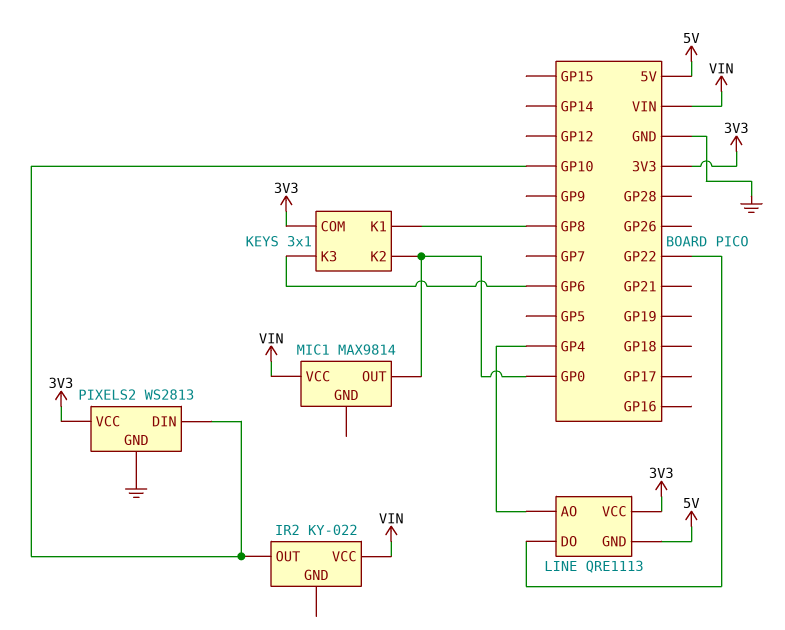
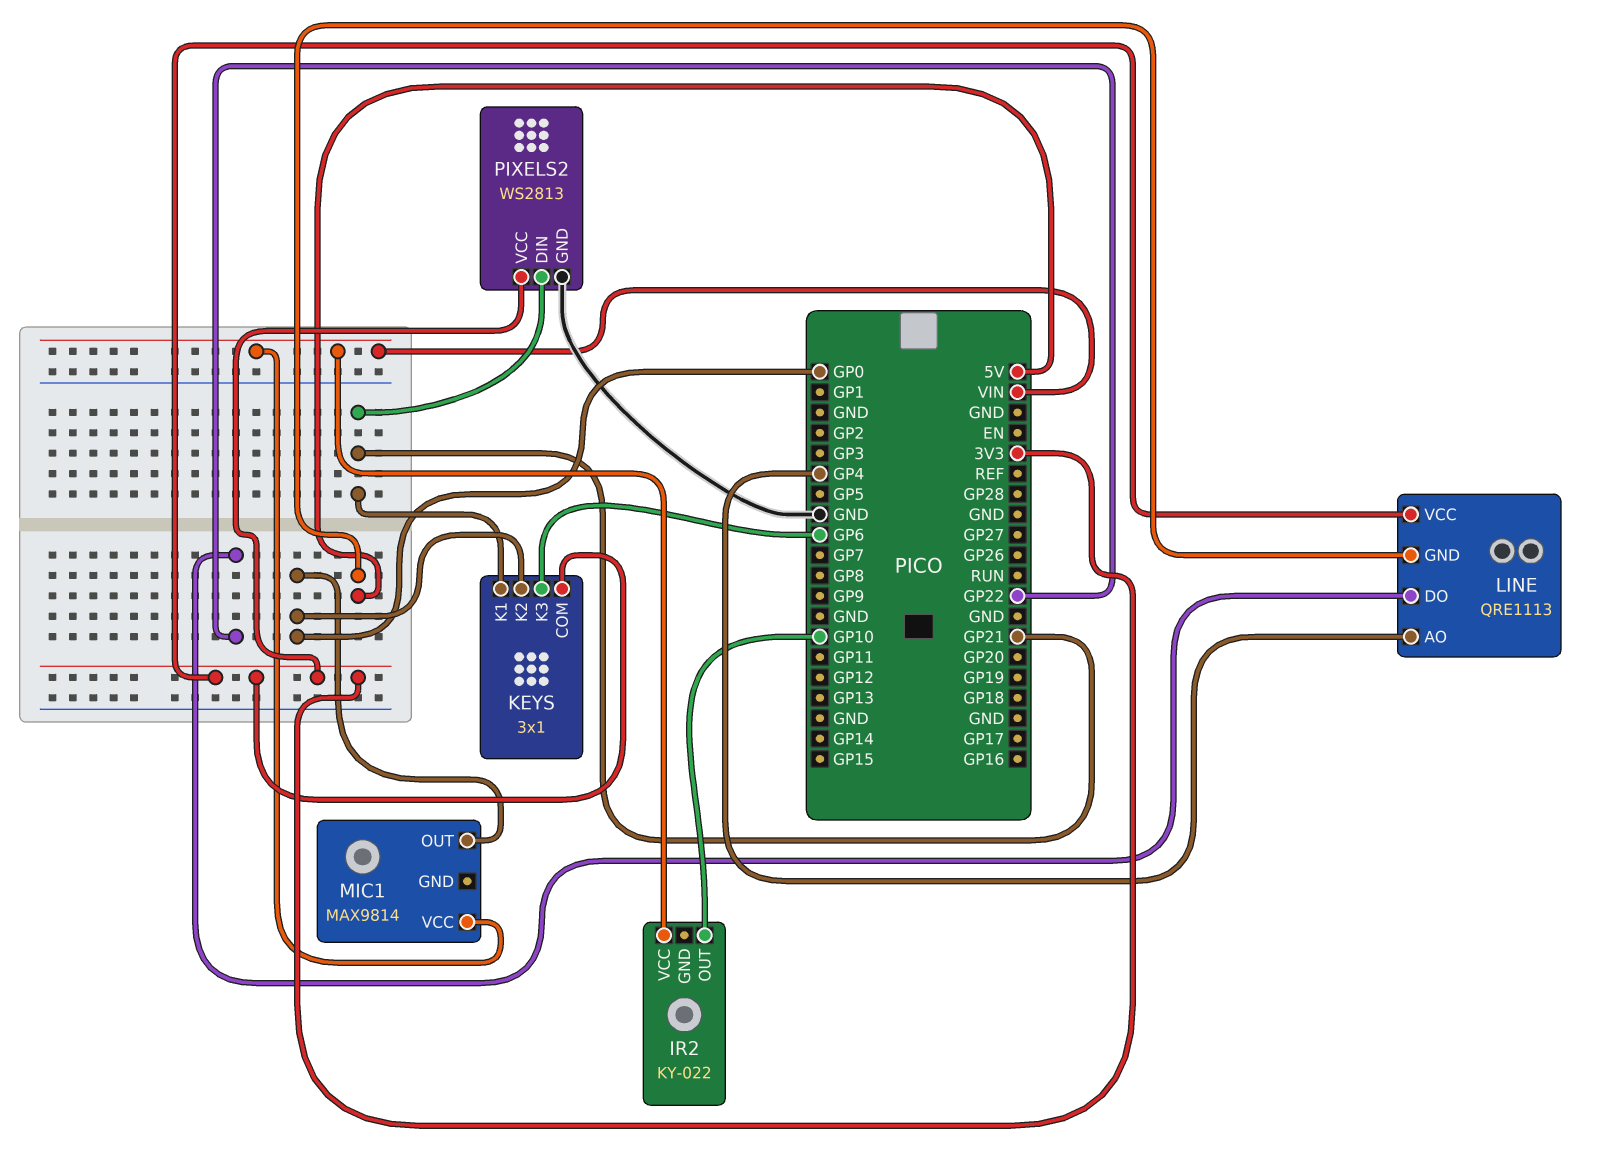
KEYS pin K1: GP8 -> GP21
PIXELS2 pin DIN: GP10 -> GP21

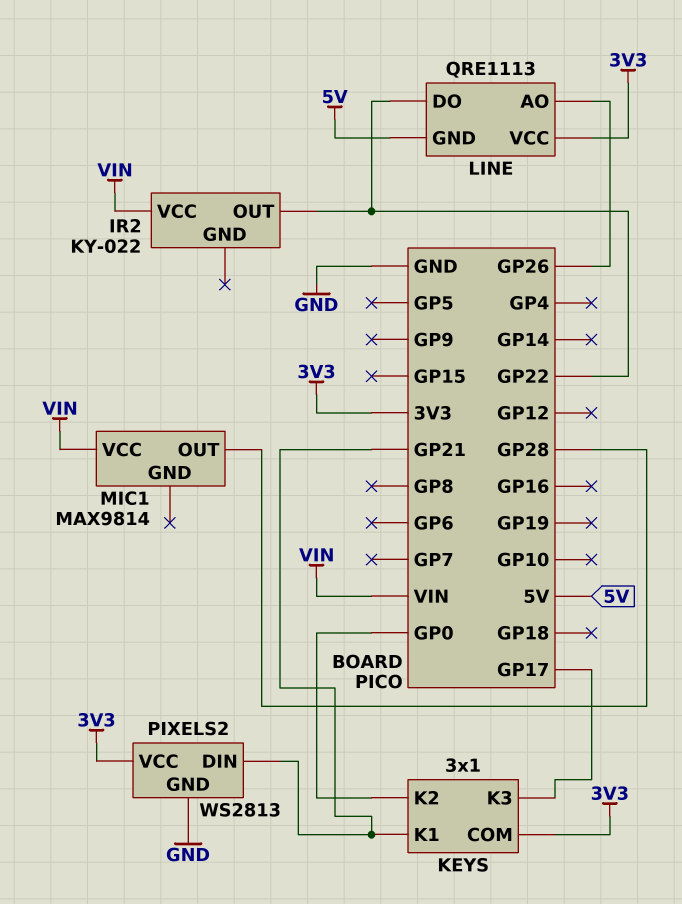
IR2 pin OUT: GP10 -> GP22
KEYS pin K3: GP6 -> GP17
LINE pin AO: GP4 -> GP26
MIC1 pin OUT: GP0 -> GP28

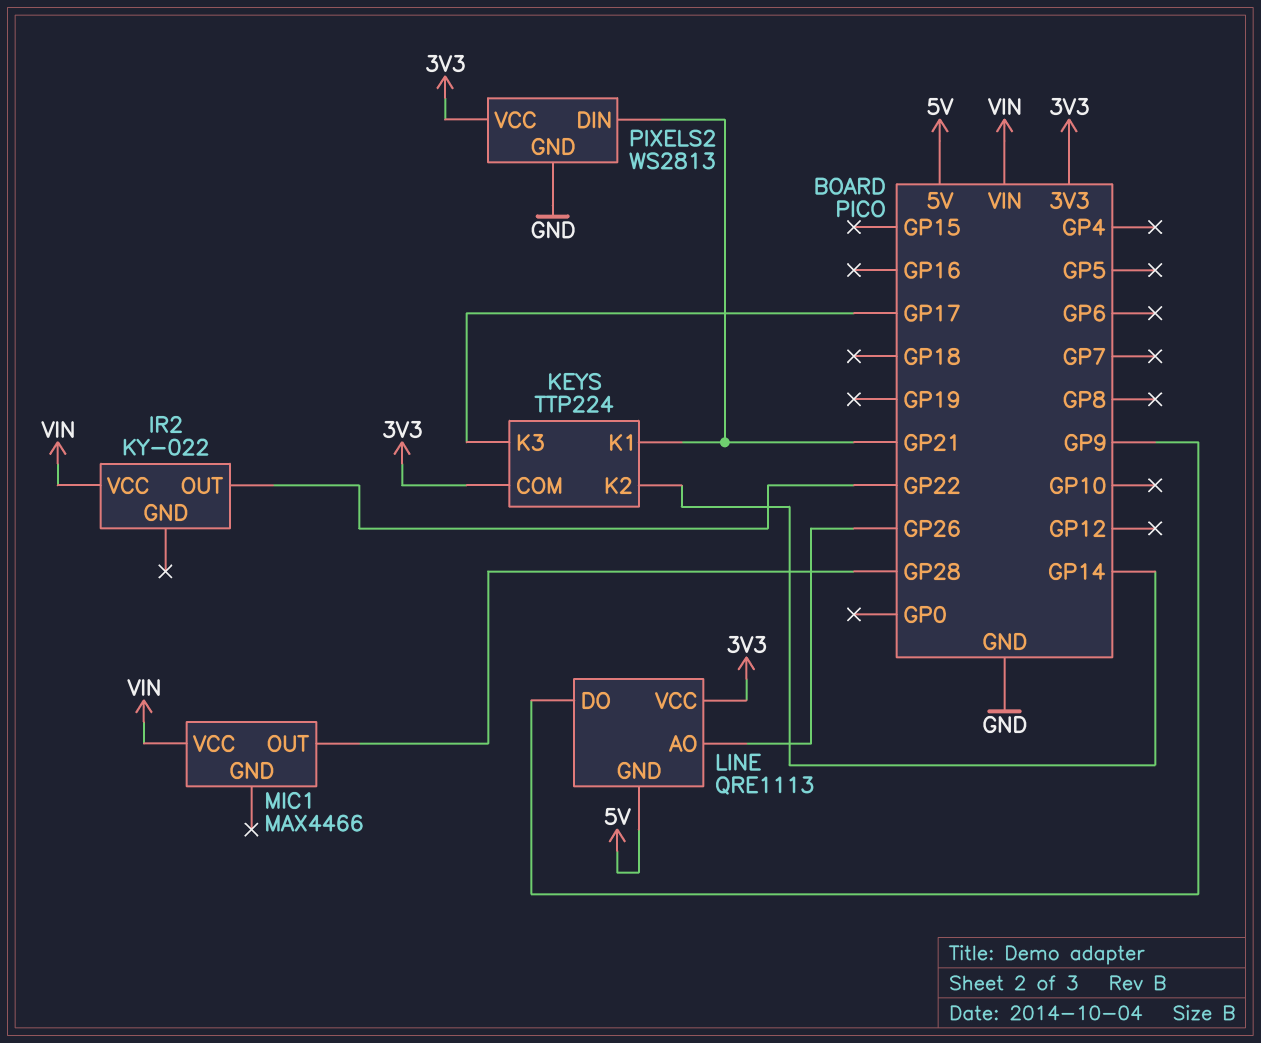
KEYS: 3x1 -> TTP224
KEYS pin K2: GP0 -> GP14
LINE pin DO: GP22 -> GP9
MIC1: MAX9814 -> MAX4466

